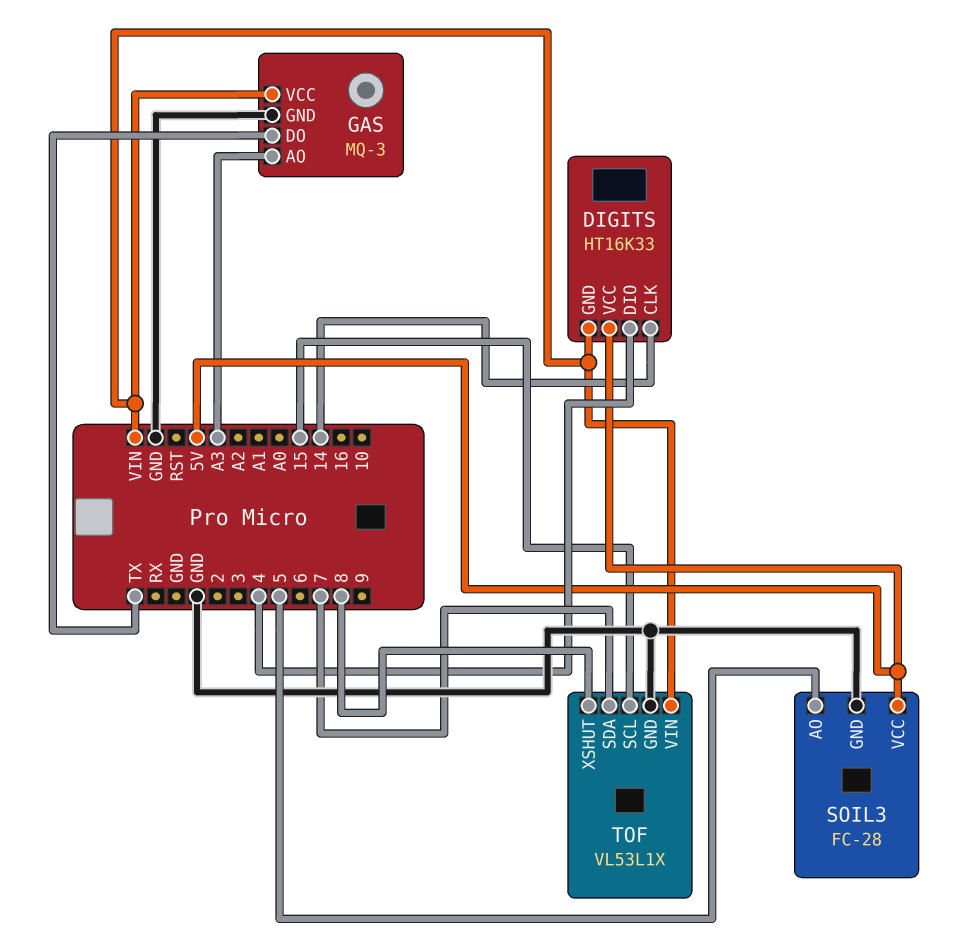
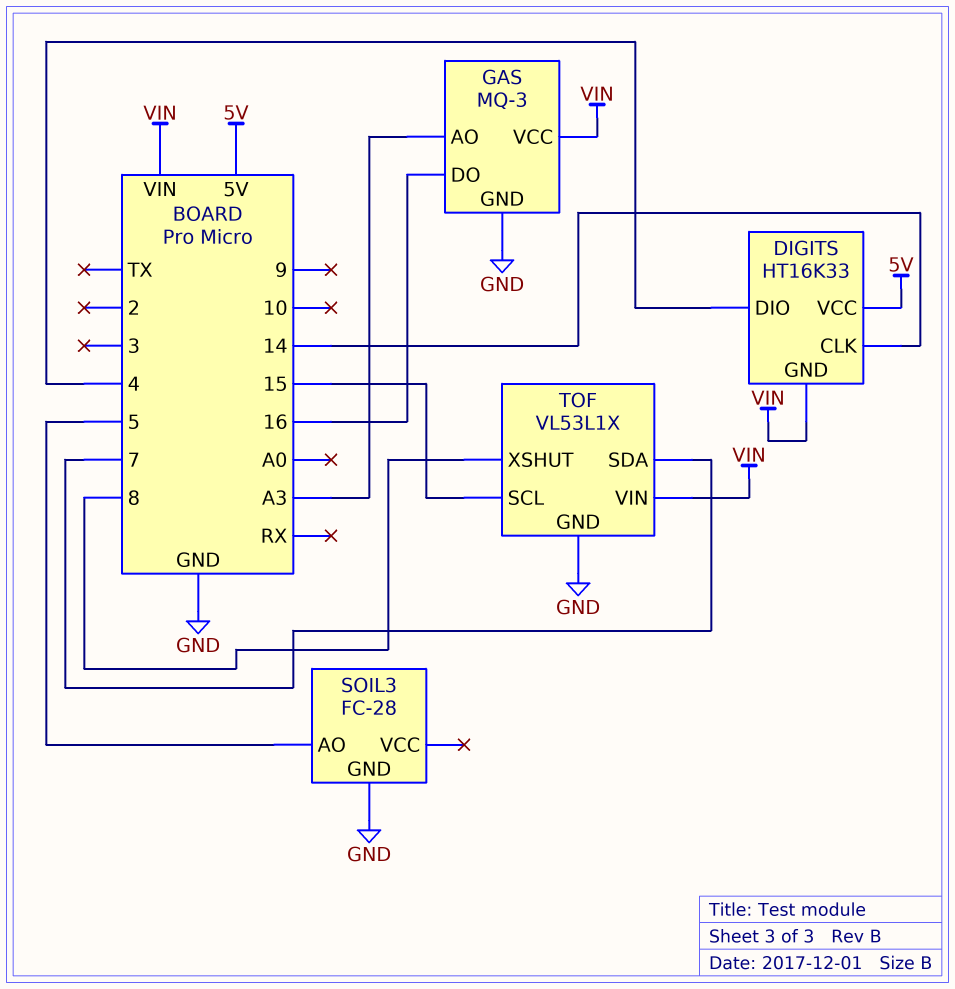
GAS pin DO: TX -> 16
SOIL3 pin VCC: 5V -> none

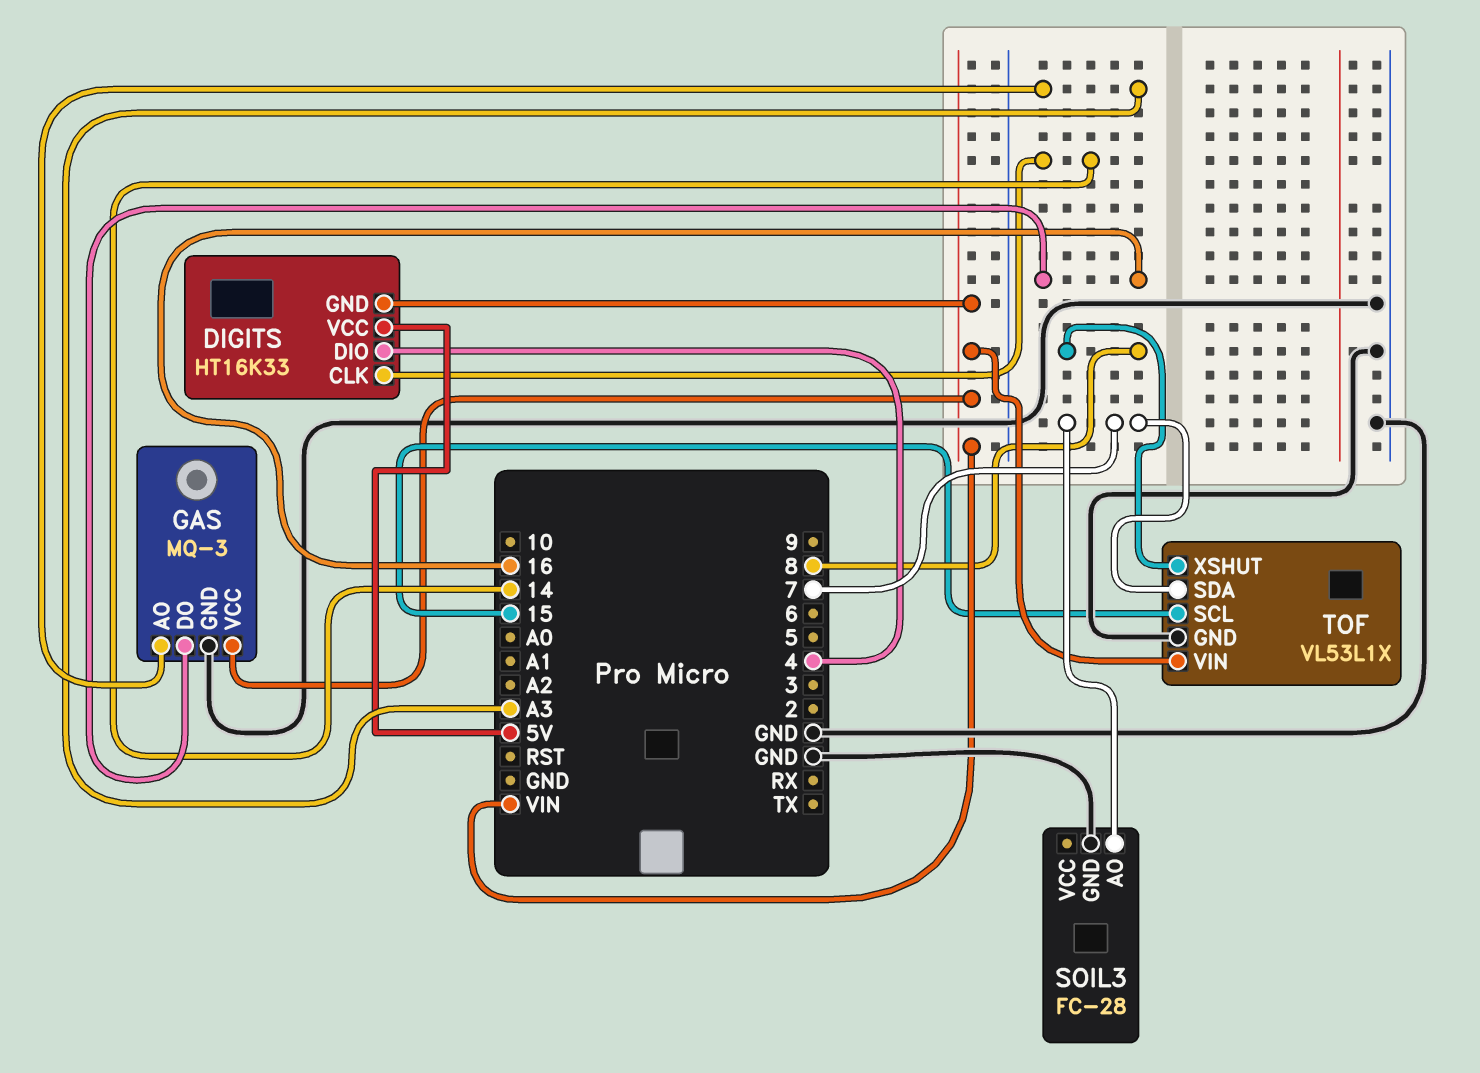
SOIL3 pin AO: 5 -> 7

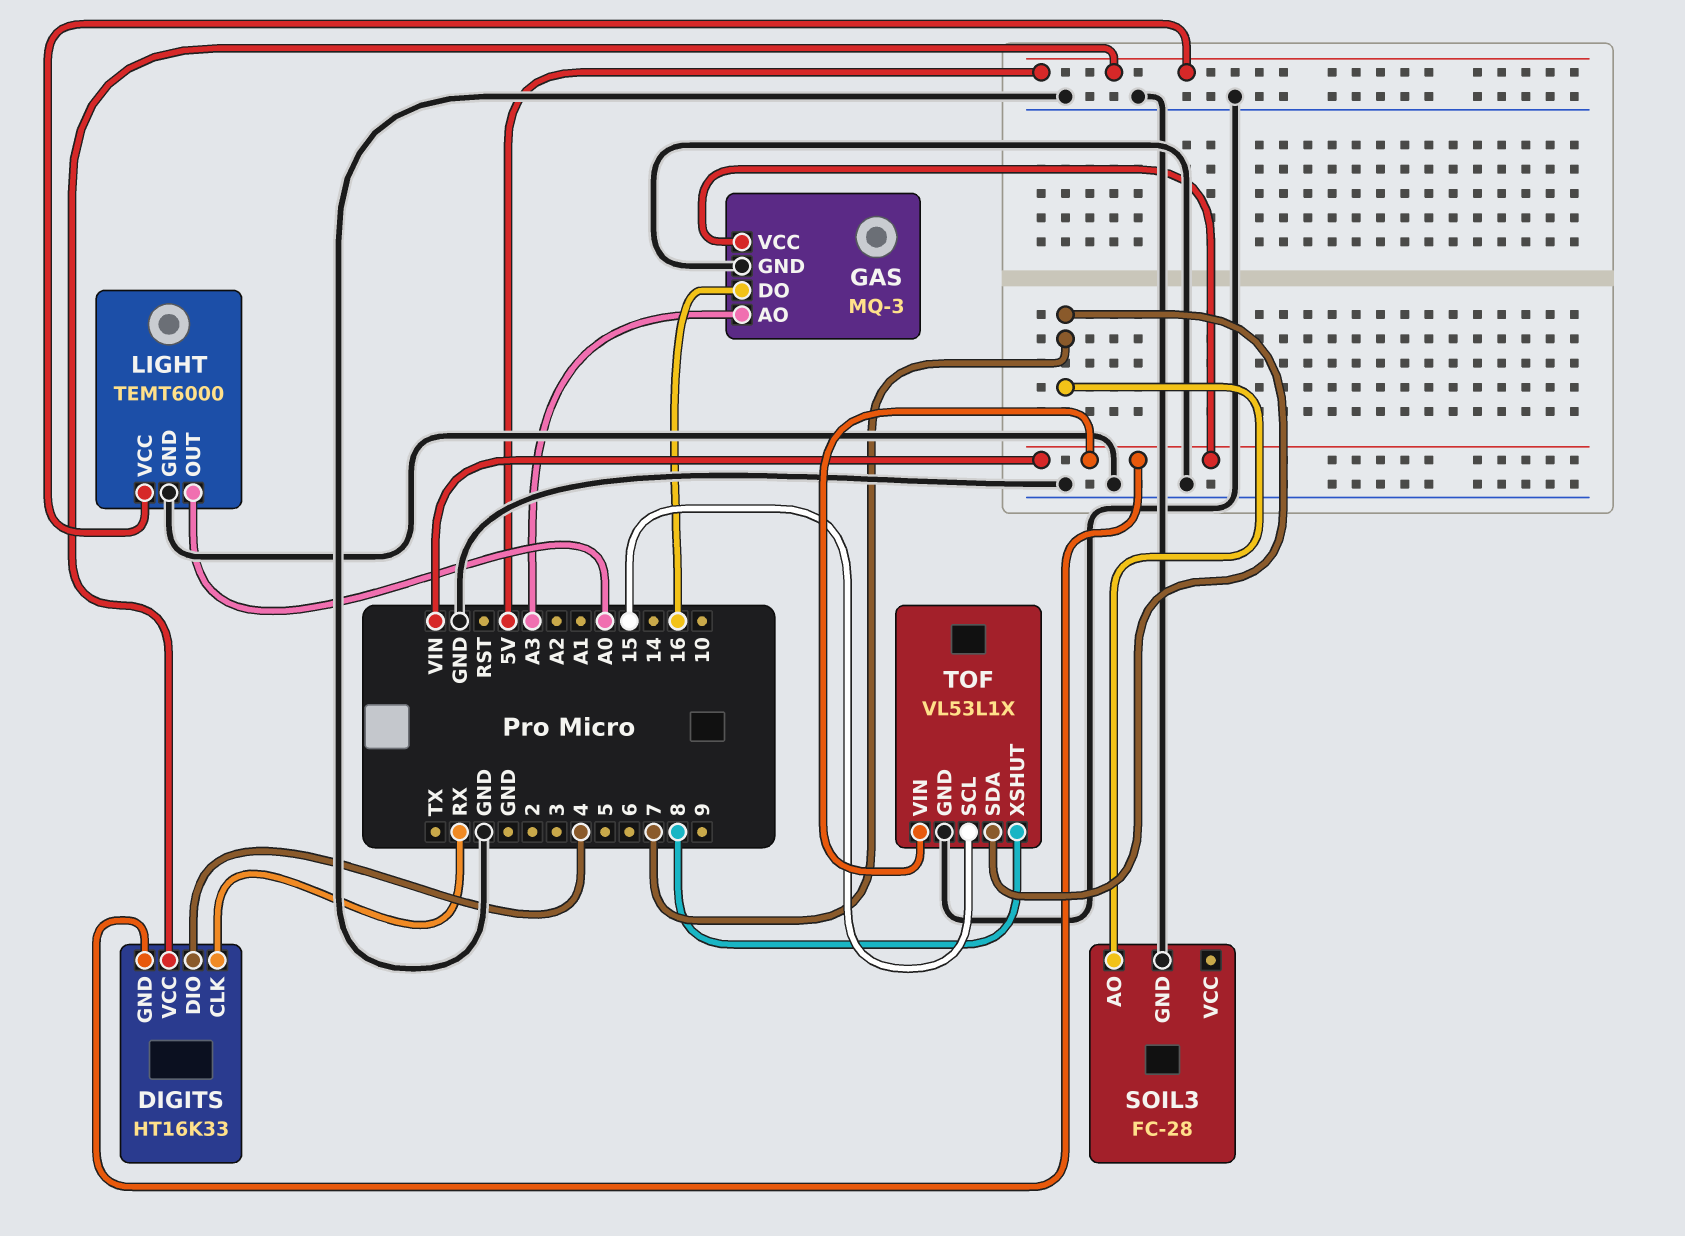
DIGITS pin CLK: 14 -> RX
LIGHT: none -> TEMT6000
LIGHT pin GND: none -> GND
LIGHT pin OUT: none -> A0
LIGHT pin VCC: none -> 5V

